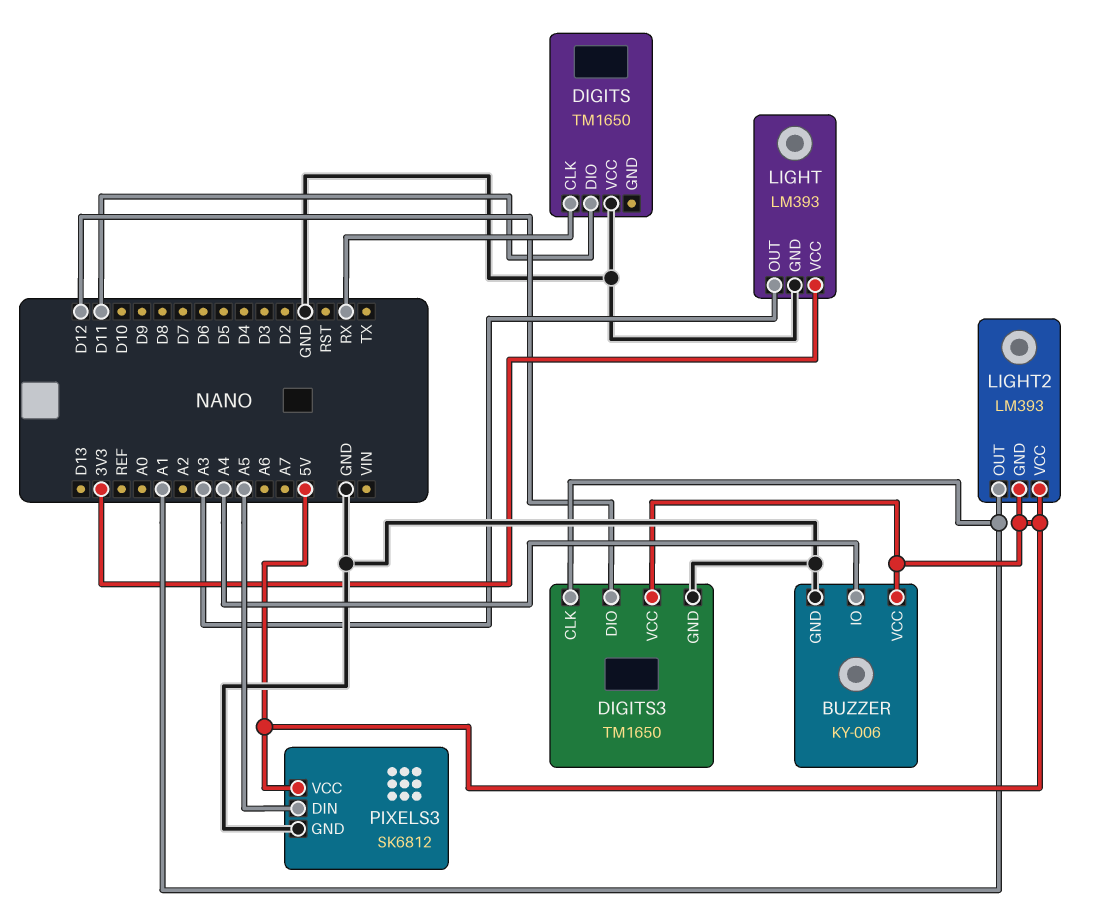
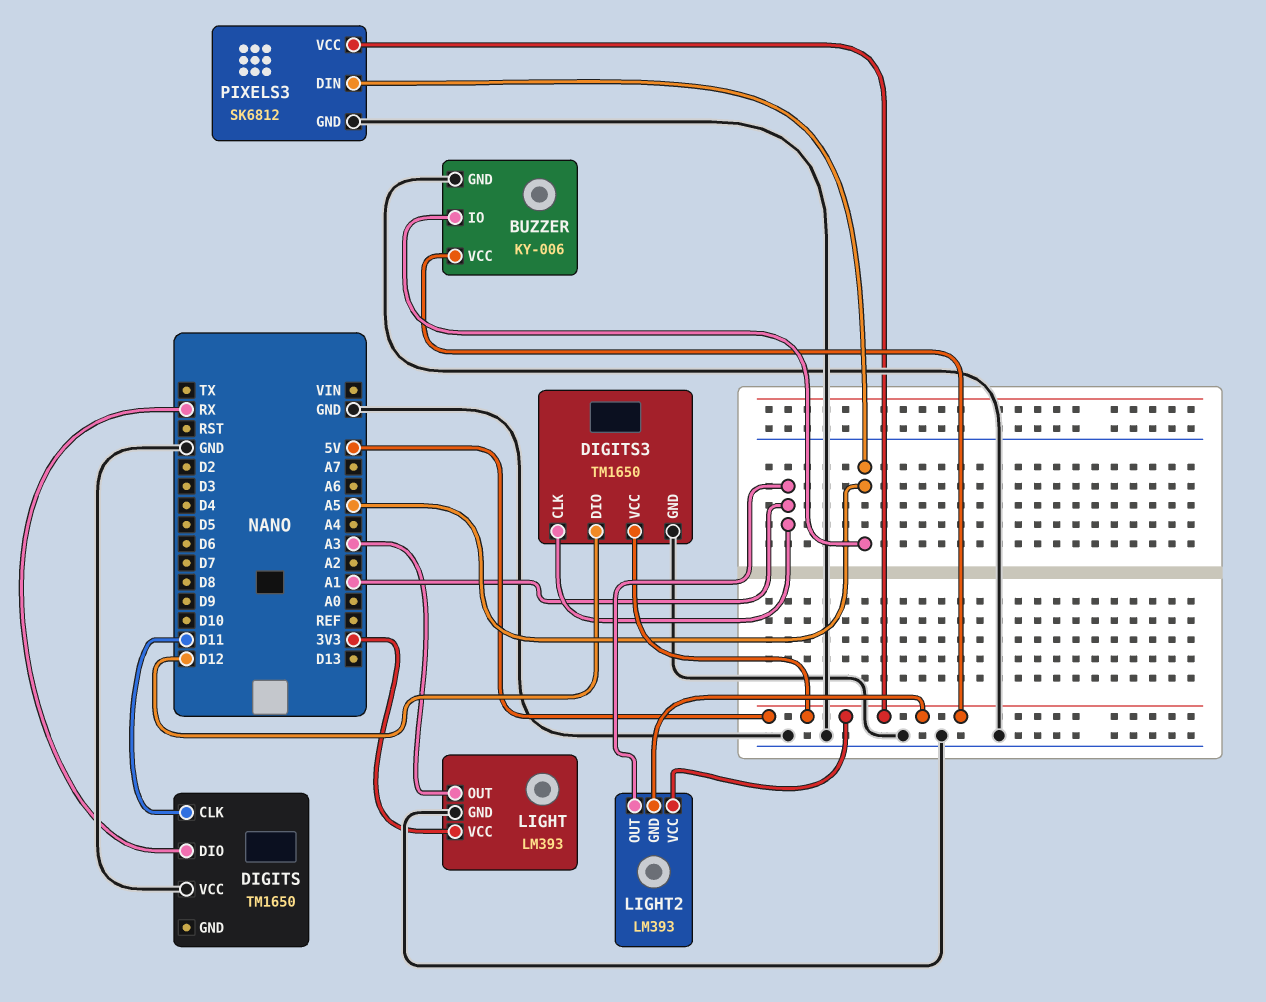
BUZZER pin IO: A4 -> A5
DIGITS pin CLK: RX -> D11
DIGITS pin DIO: D11 -> RX

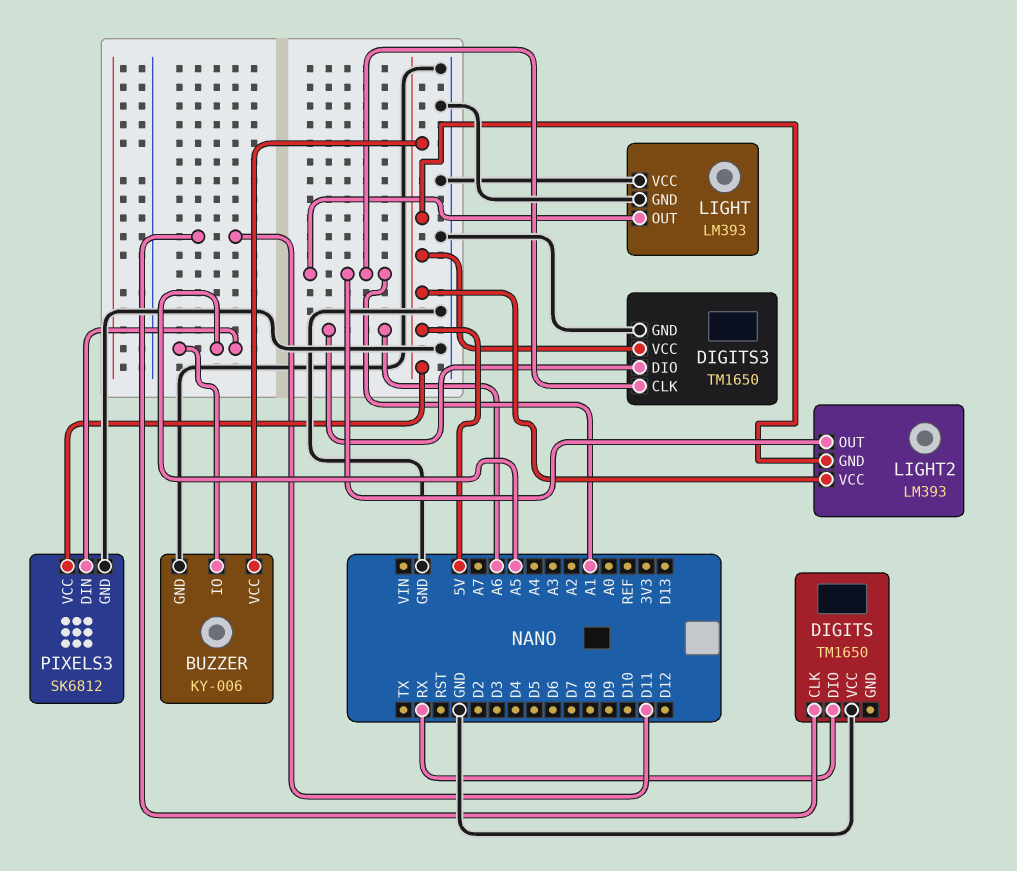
DIGITS3 pin DIO: D12 -> A6
LIGHT pin OUT: A3 -> A1
LIGHT pin VCC: 3V3 -> GND

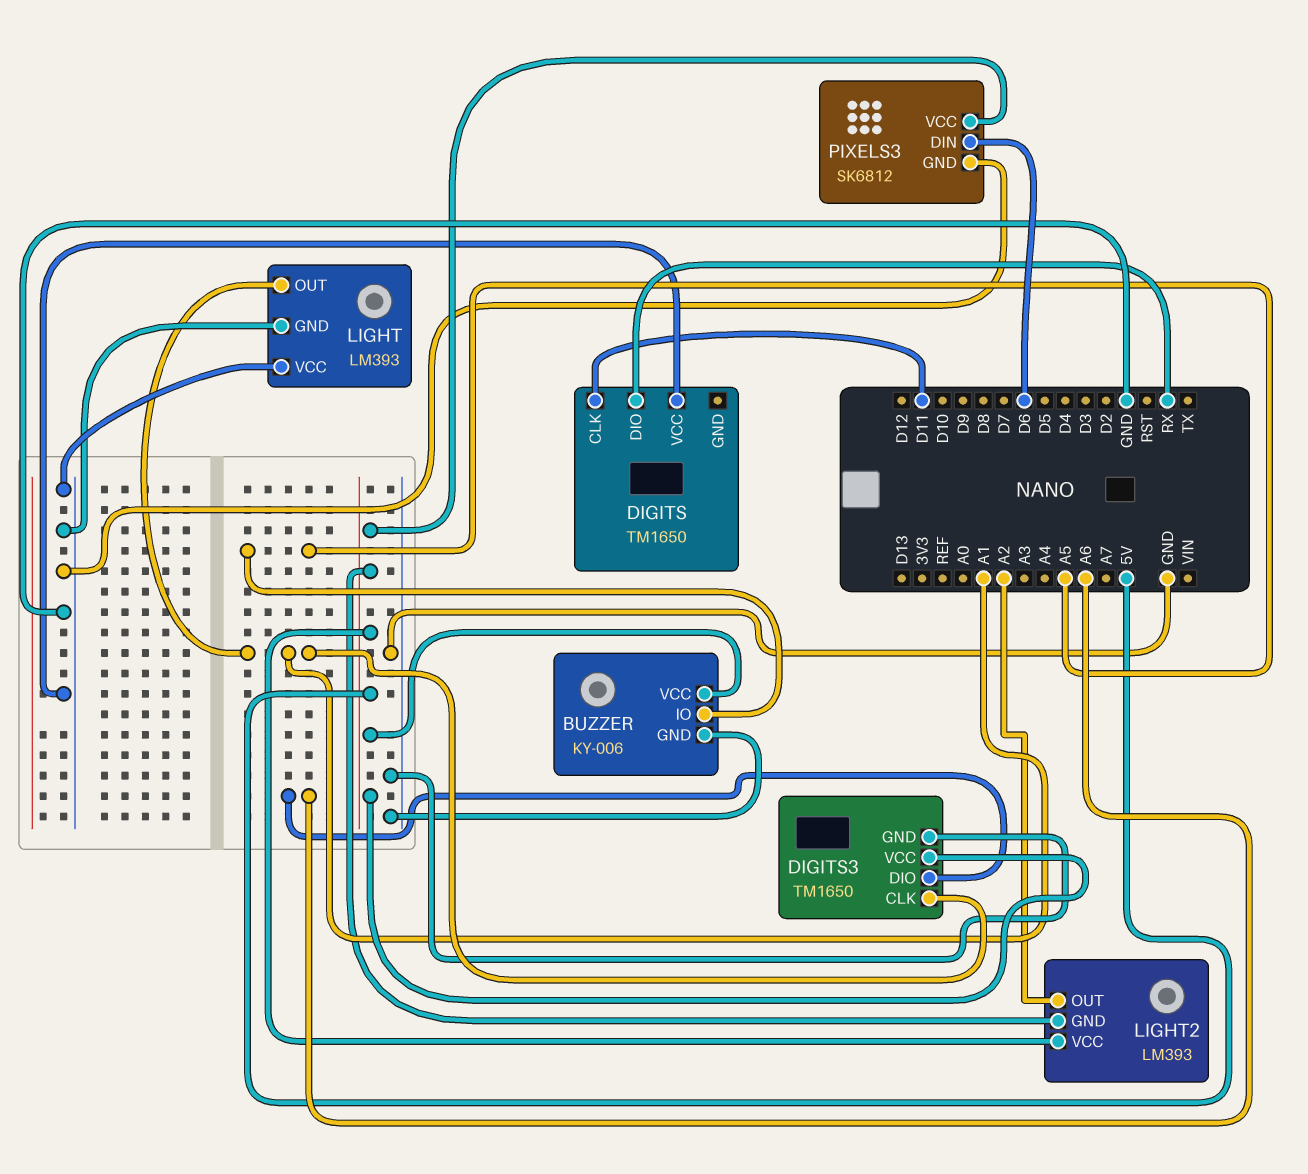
LIGHT2 pin OUT: A1 -> A2
PIXELS3 pin DIN: A5 -> D6

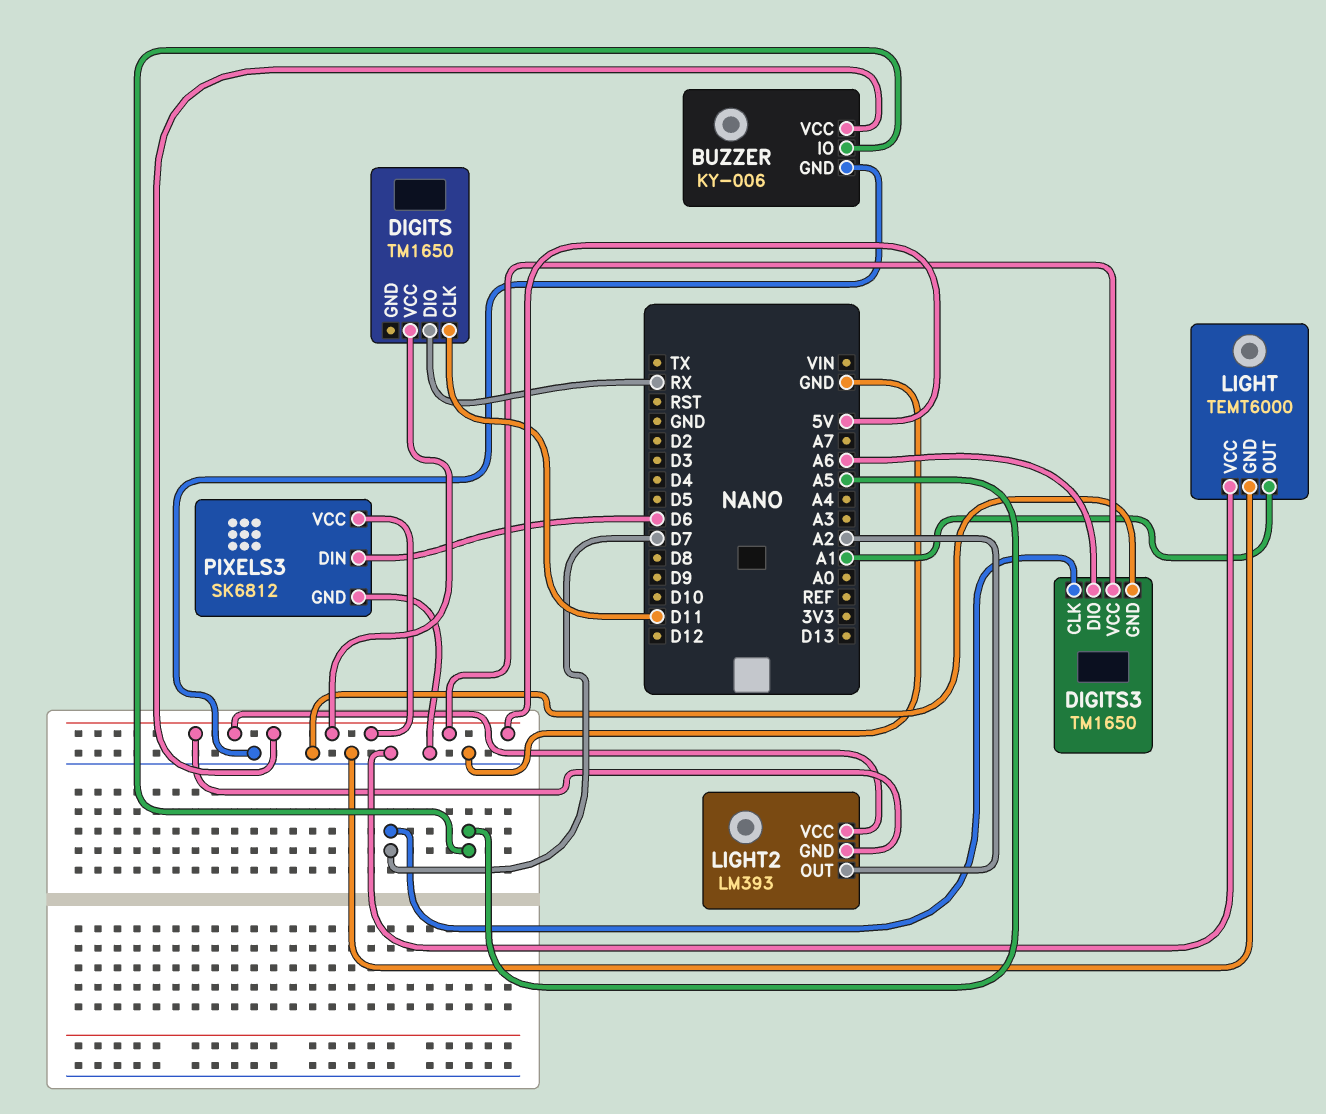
DIGITS pin VCC: GND -> 5V
DIGITS3 pin CLK: A1 -> D7
LIGHT: LM393 -> TEMT6000

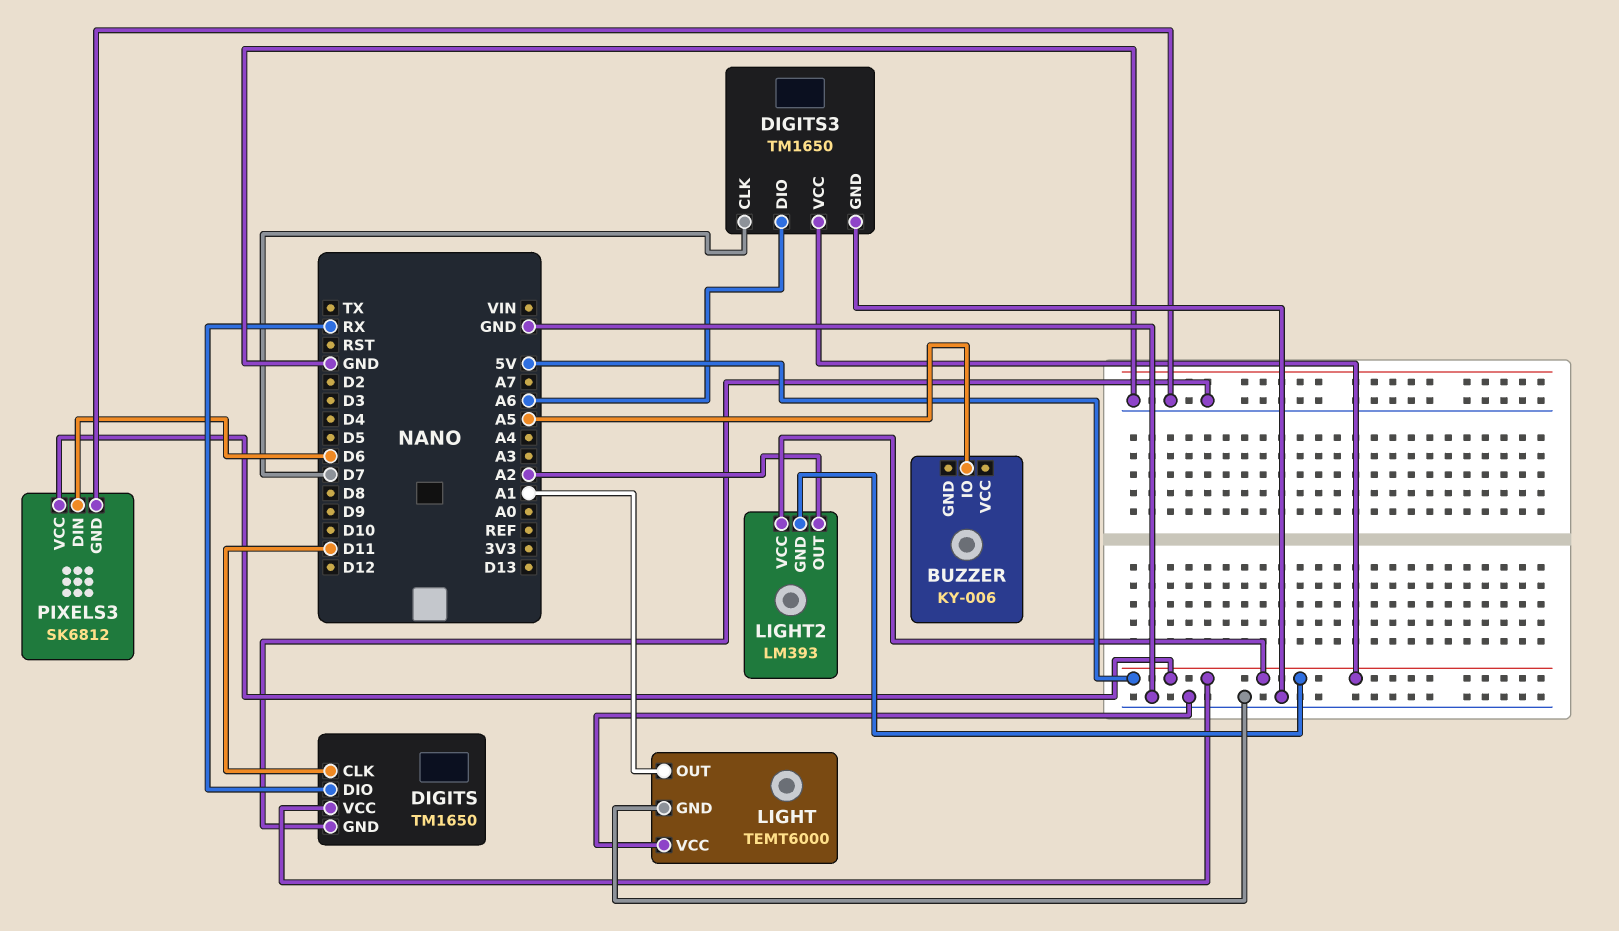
BUZZER pin GND: GND -> none
BUZZER pin VCC: 5V -> none
DIGITS pin GND: none -> GND

